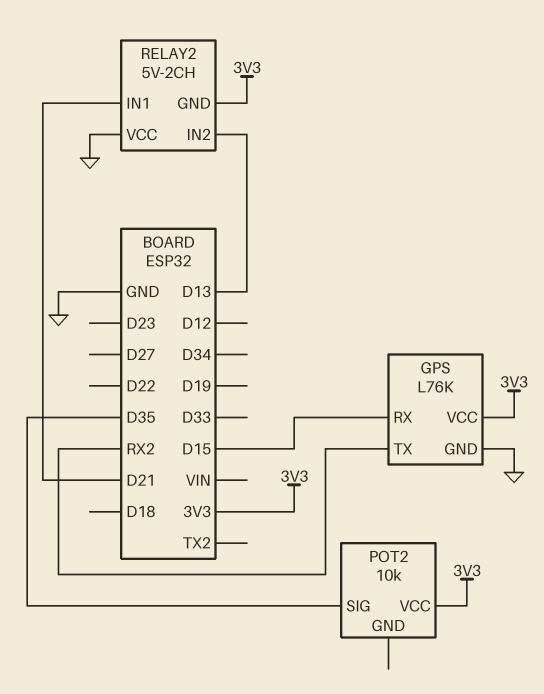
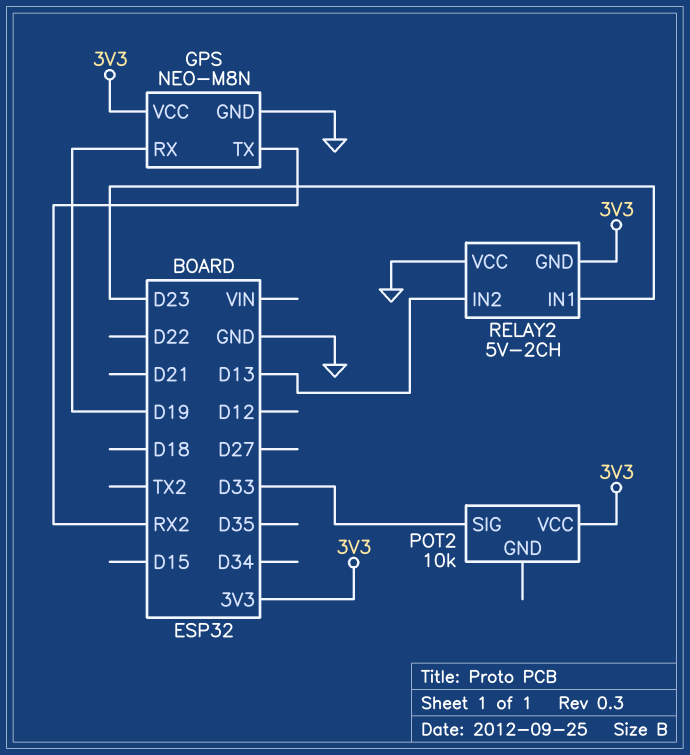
GPS: L76K -> NEO-M8N
GPS pin RX: D15 -> D19
POT2 pin SIG: D35 -> D33
RELAY2 pin IN1: D21 -> D23

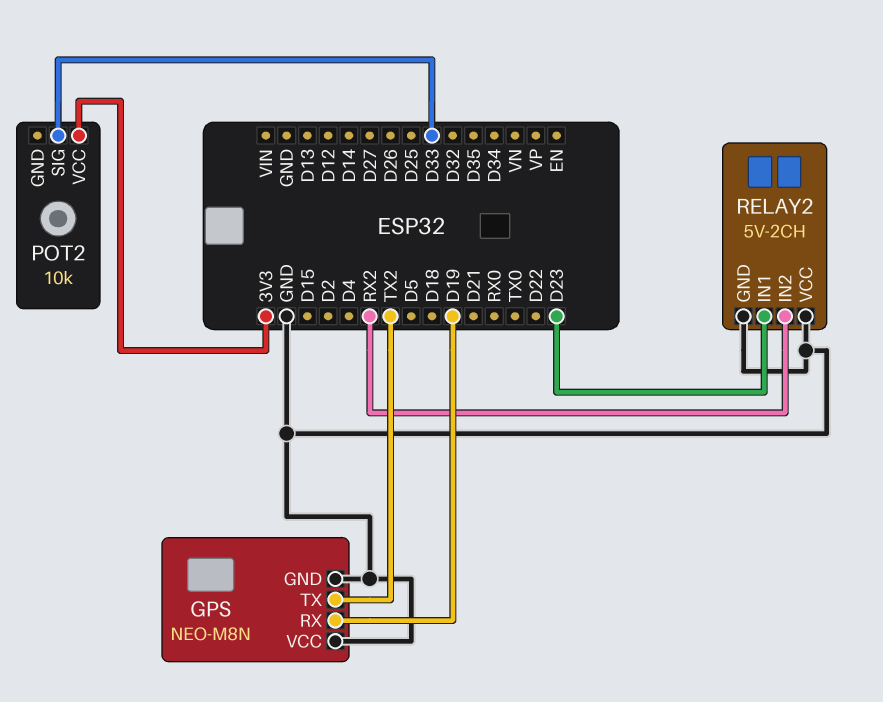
GPS pin TX: RX2 -> TX2
GPS pin VCC: 3V3 -> GND
RELAY2 pin GND: 3V3 -> GND
RELAY2 pin IN2: D13 -> RX2

